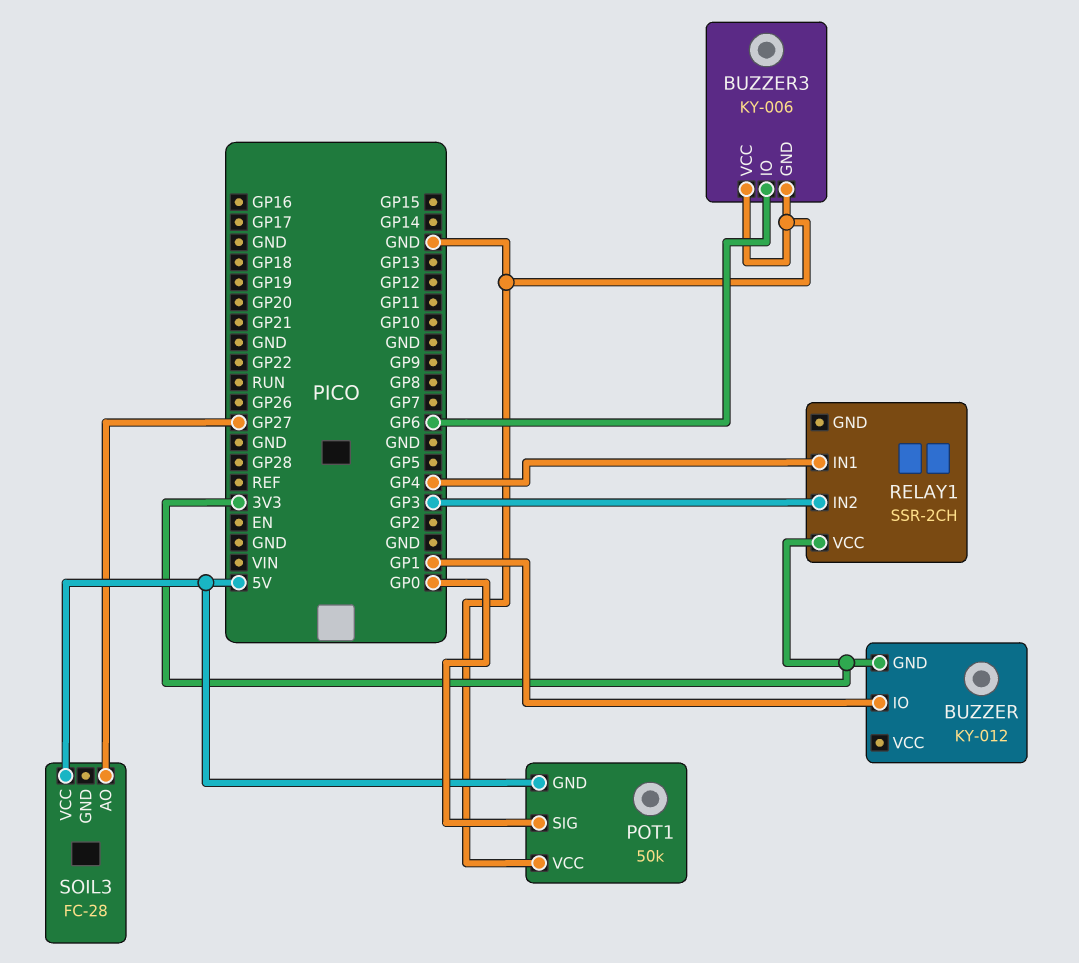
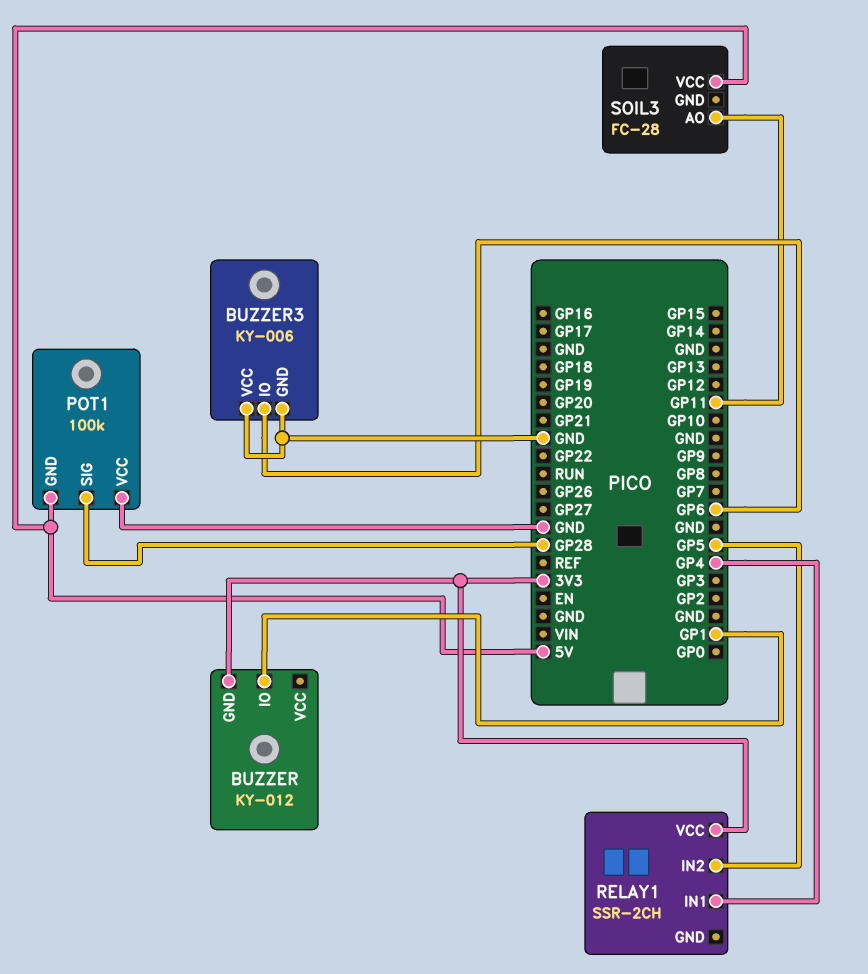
POT1: 50k -> 100k
POT1 pin SIG: GP0 -> GP28
RELAY1 pin IN2: GP3 -> GP5
SOIL3 pin AO: GP27 -> GP11

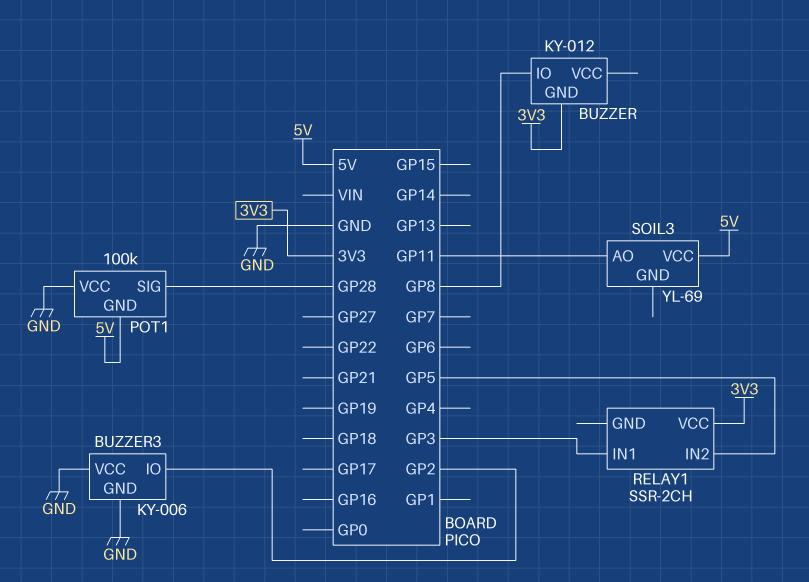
BUZZER pin IO: GP1 -> GP8
BUZZER3 pin IO: GP6 -> GP2
RELAY1 pin IN1: GP4 -> GP3
SOIL3: FC-28 -> YL-69

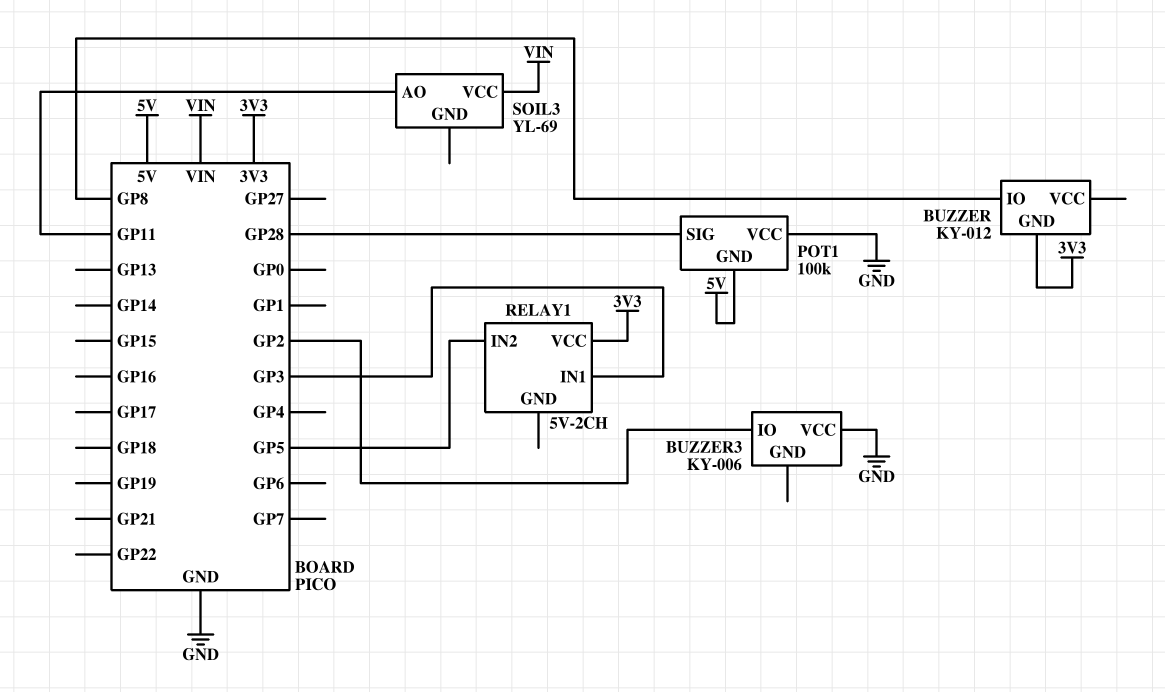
BUZZER3 pin GND: GND -> none
RELAY1: SSR-2CH -> 5V-2CH
SOIL3 pin VCC: 5V -> VIN

